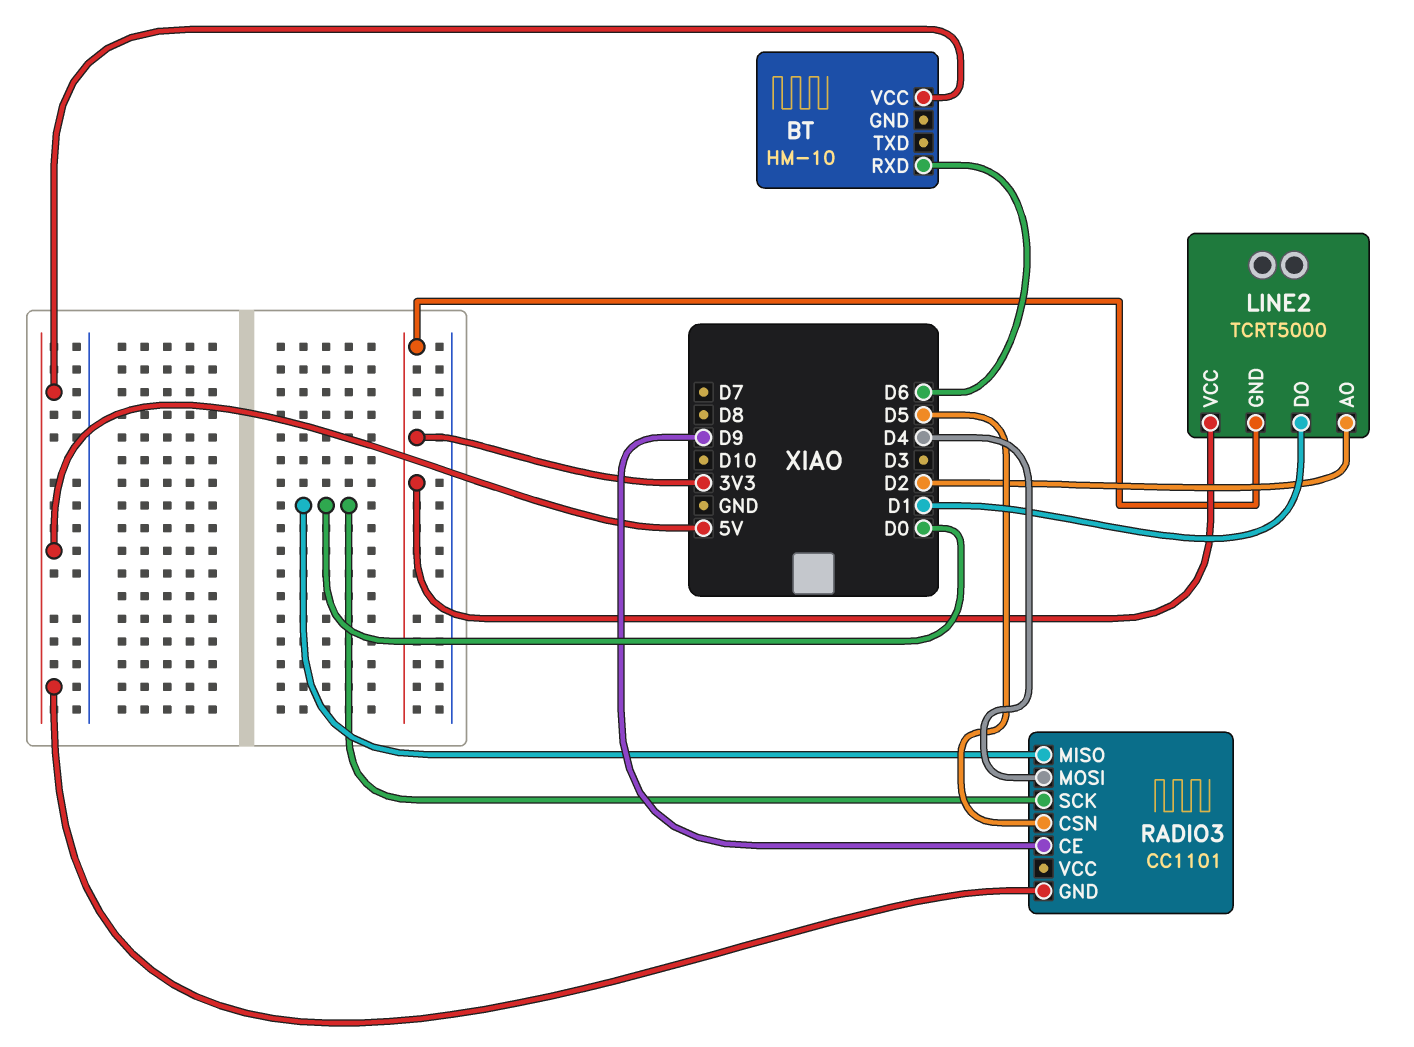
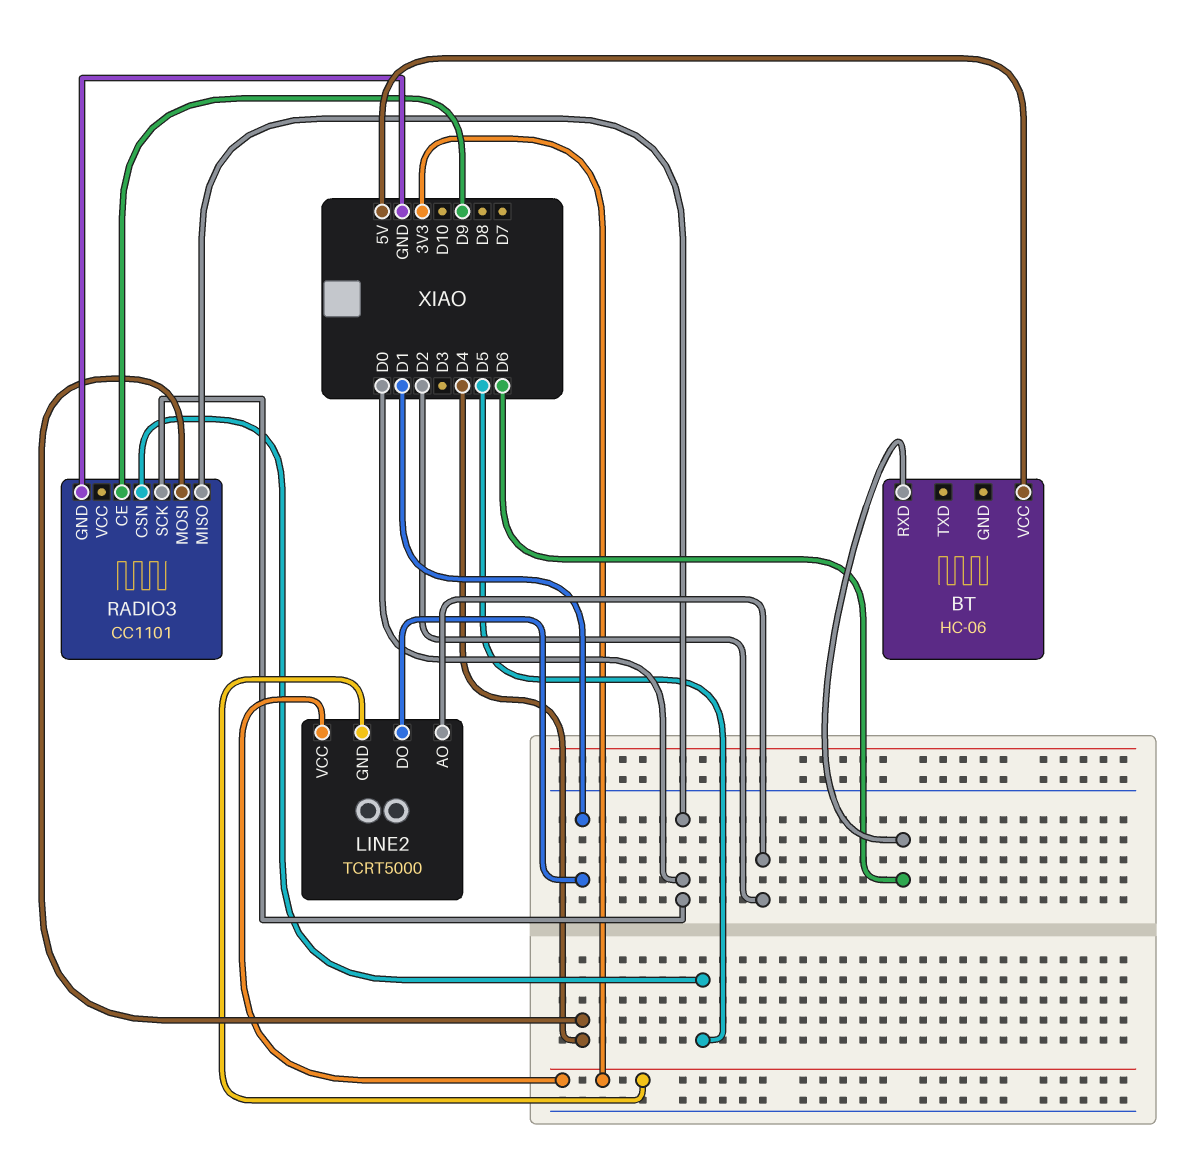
BT: HM-10 -> HC-06
RADIO3 pin GND: 5V -> GND

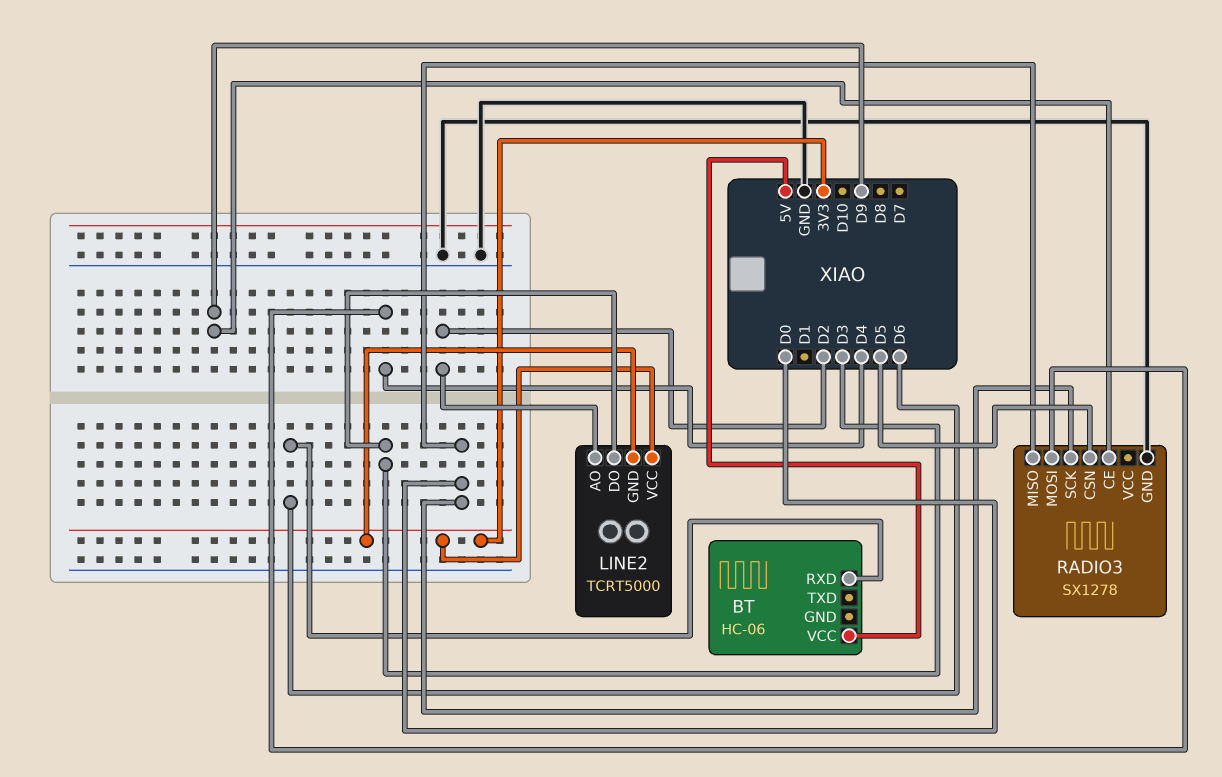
LINE2 pin DO: D1 -> D3
RADIO3: CC1101 -> SX1278

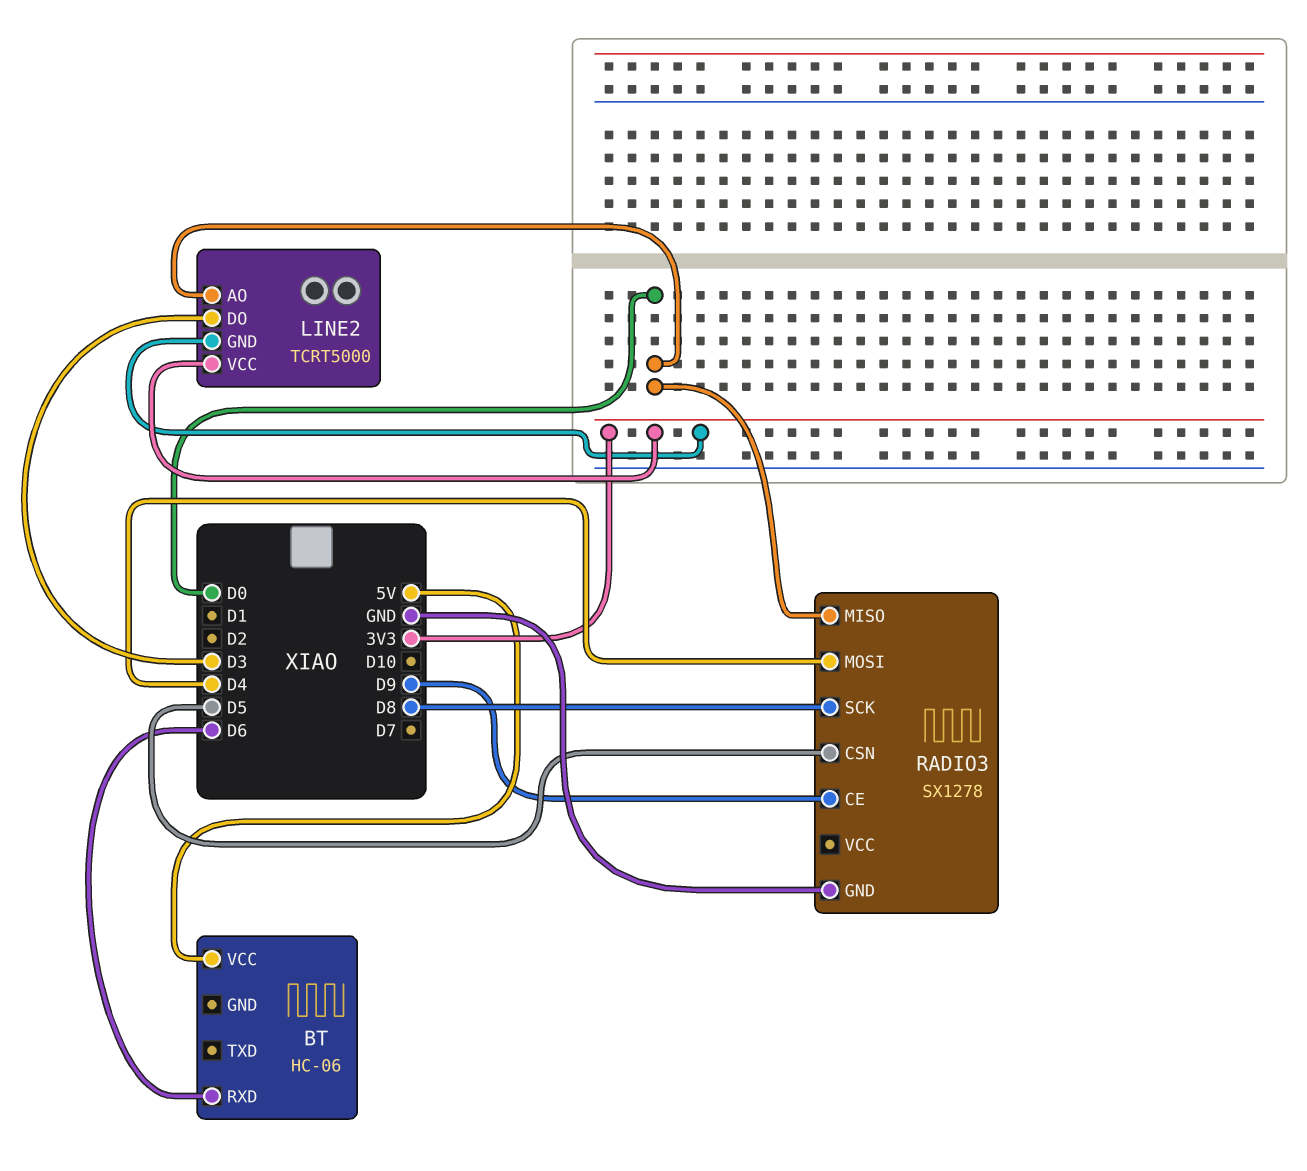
LINE2 pin AO: D2 -> D0
RADIO3 pin SCK: D0 -> D8

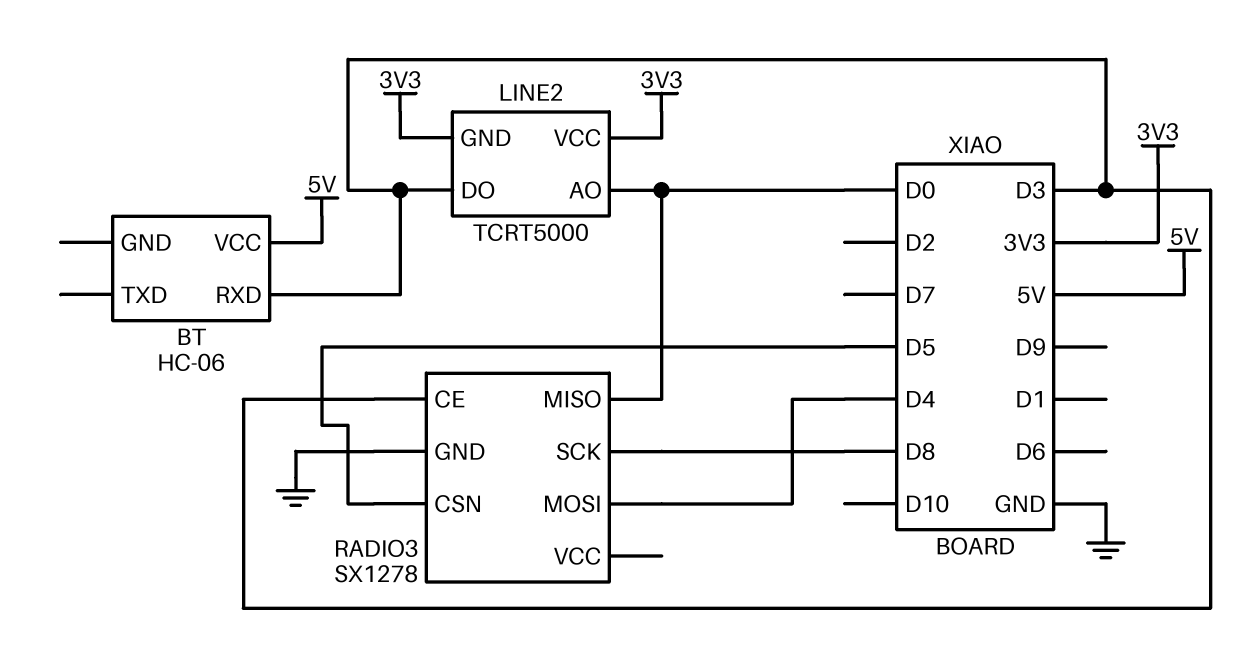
BT pin RXD: D6 -> D3
RADIO3 pin CE: D9 -> D3

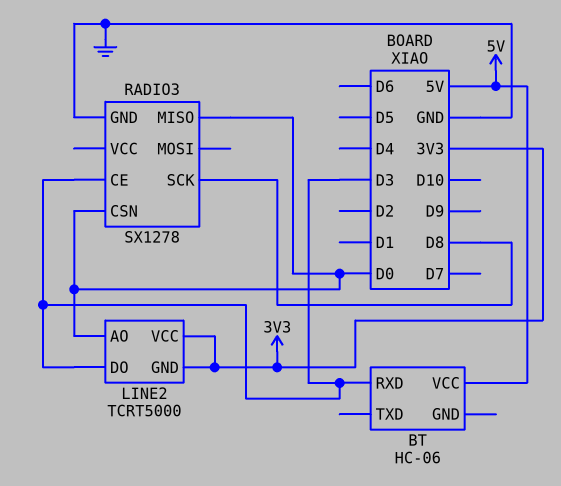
RADIO3 pin CSN: D5 -> D0
RADIO3 pin MOSI: D4 -> none

